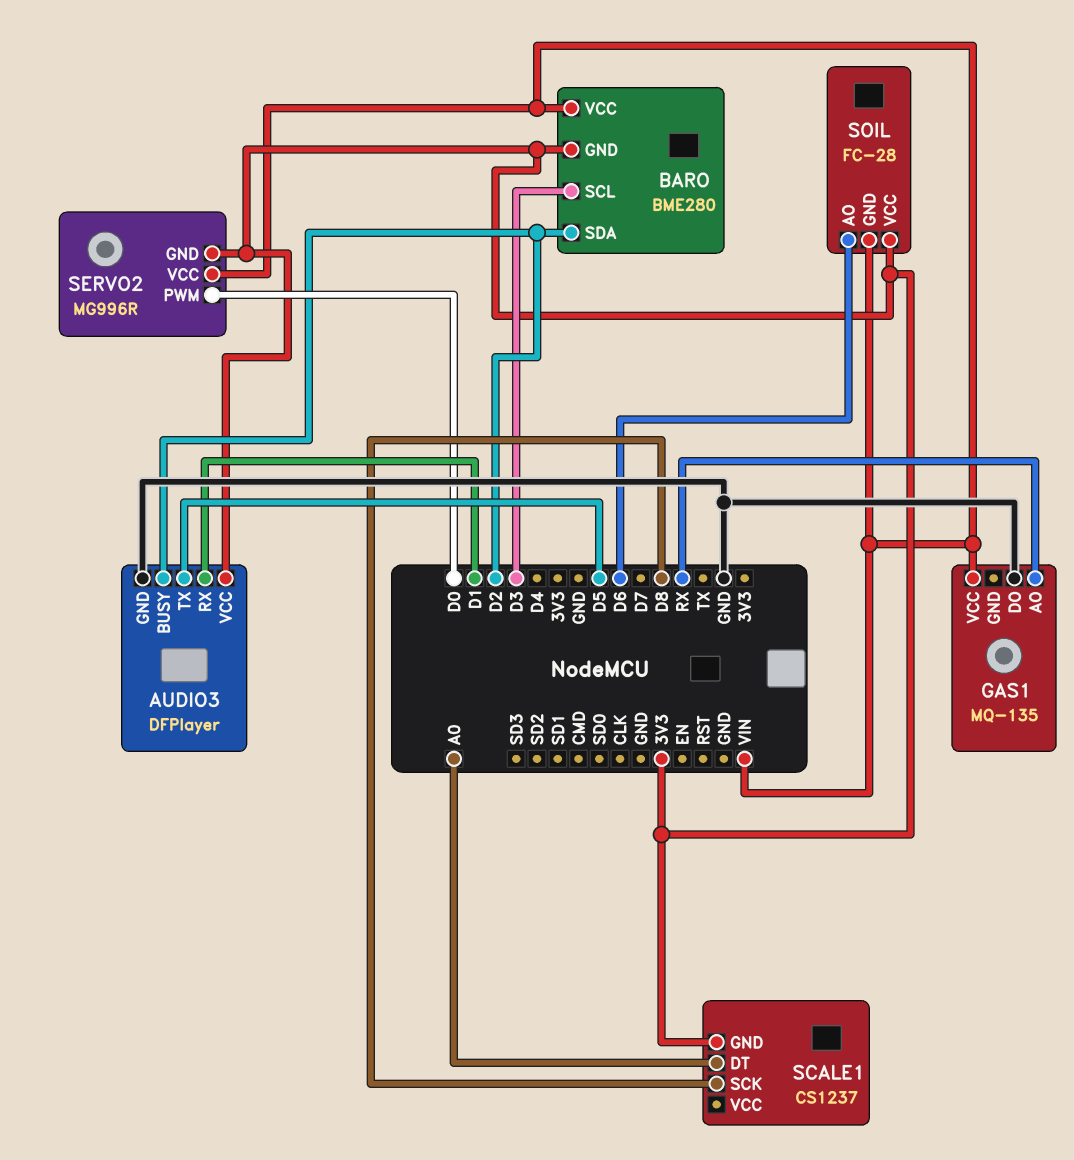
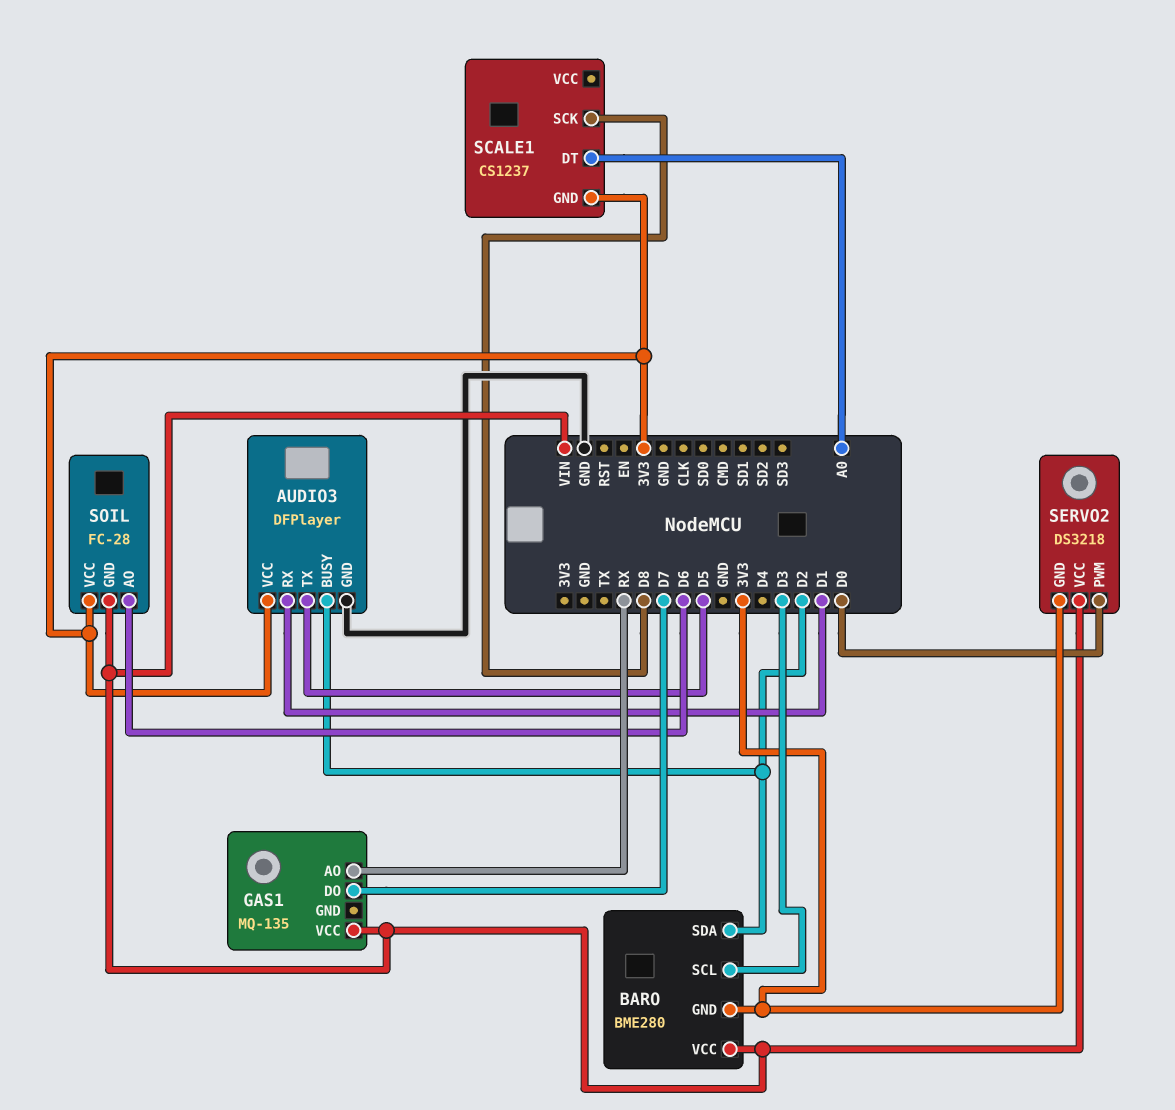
GAS1 pin DO: GND -> D7
SERVO2: MG996R -> DS3218

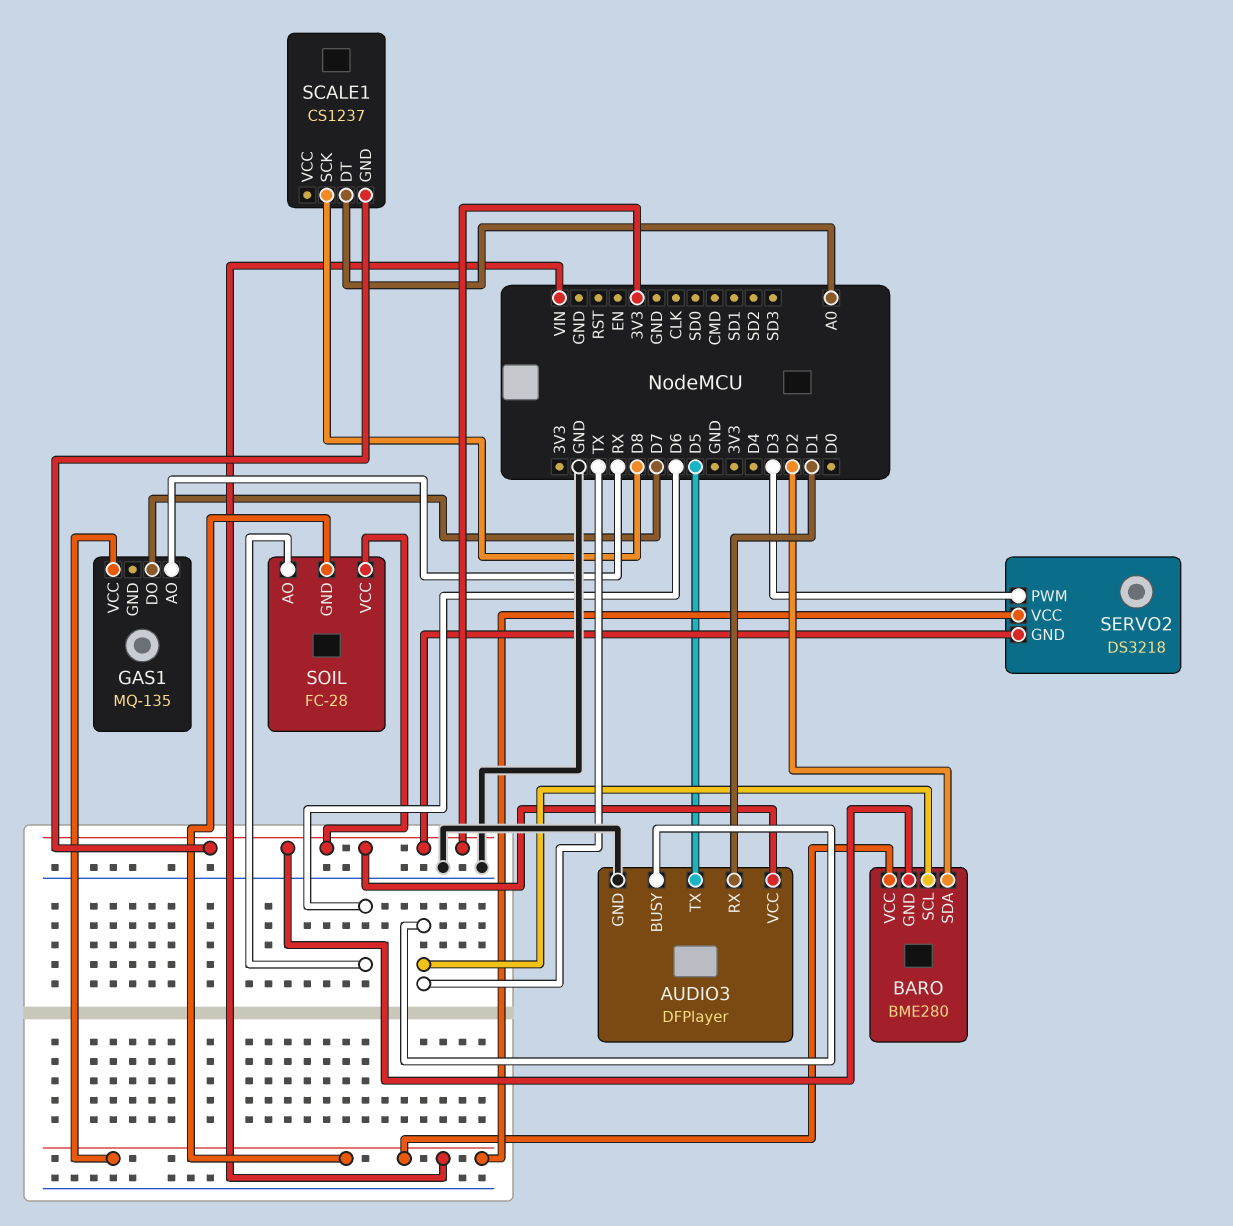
AUDIO3 pin BUSY: D2 -> TX
BARO pin SCL: D3 -> TX
SERVO2 pin PWM: D0 -> D3

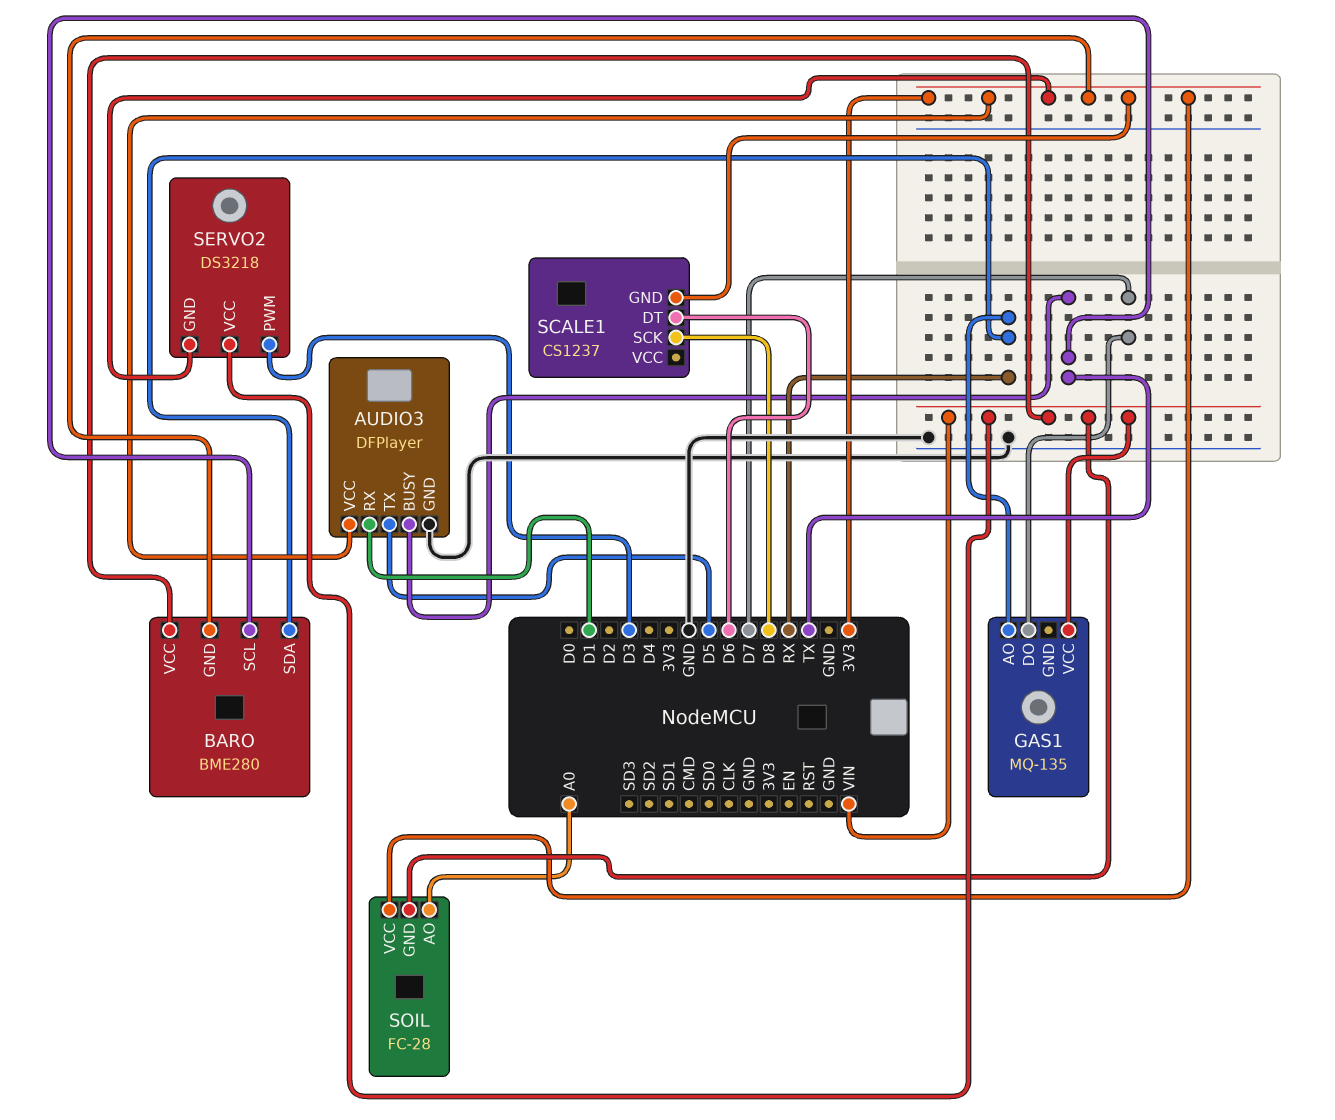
BARO pin SDA: D2 -> RX
SCALE1 pin DT: A0 -> D6
SOIL pin AO: D6 -> A0

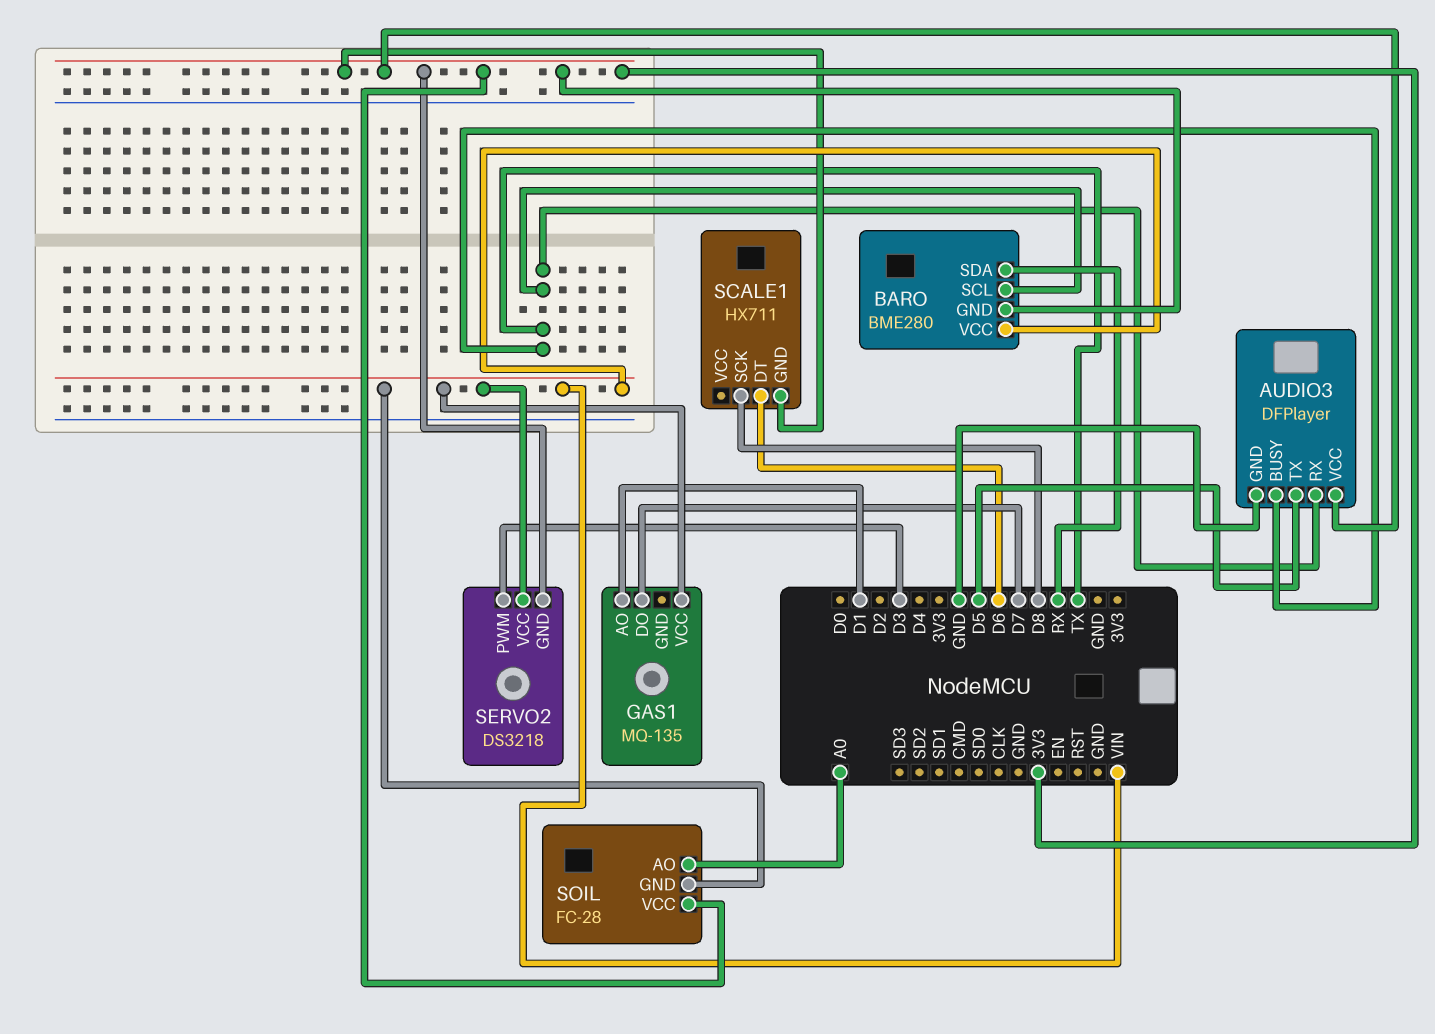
AUDIO3 pin RX: D1 -> TX
GAS1 pin AO: RX -> D1
SCALE1: CS1237 -> HX711

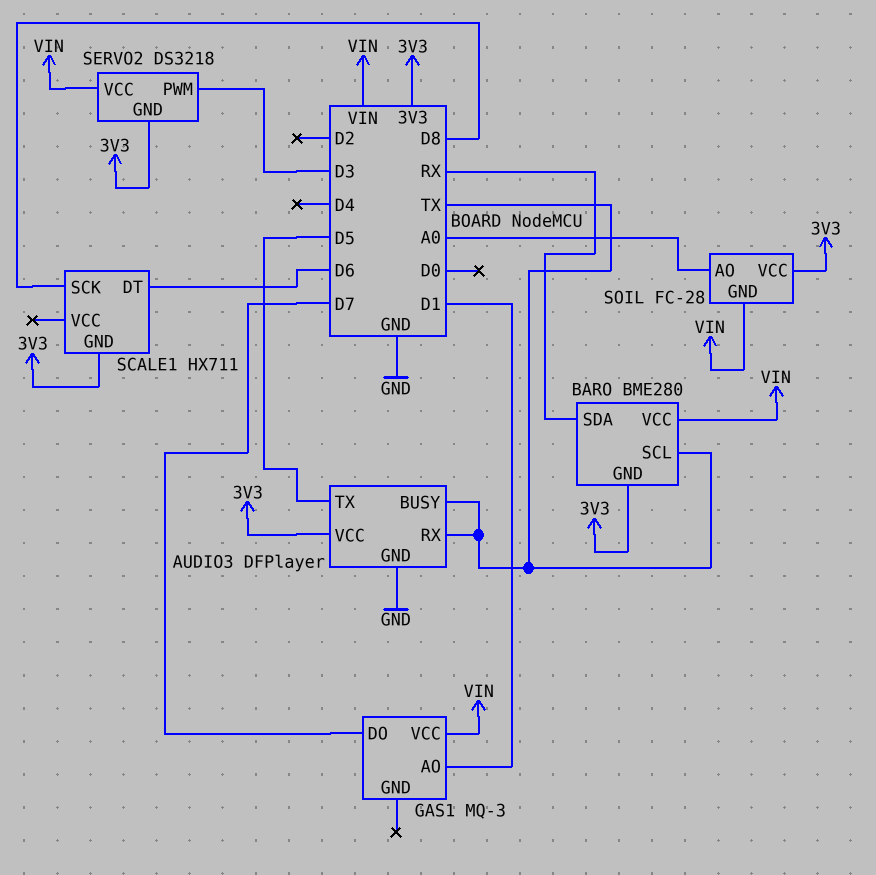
GAS1: MQ-135 -> MQ-3

